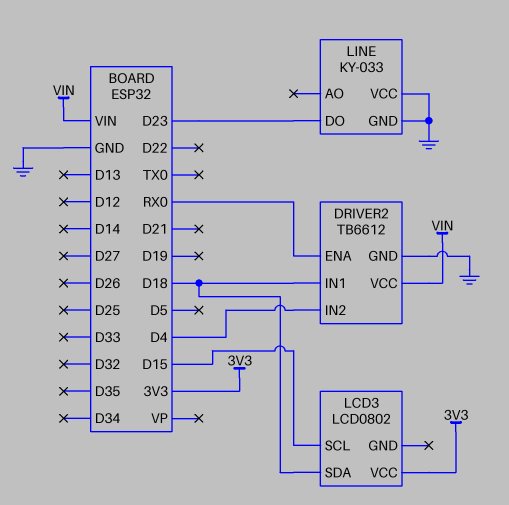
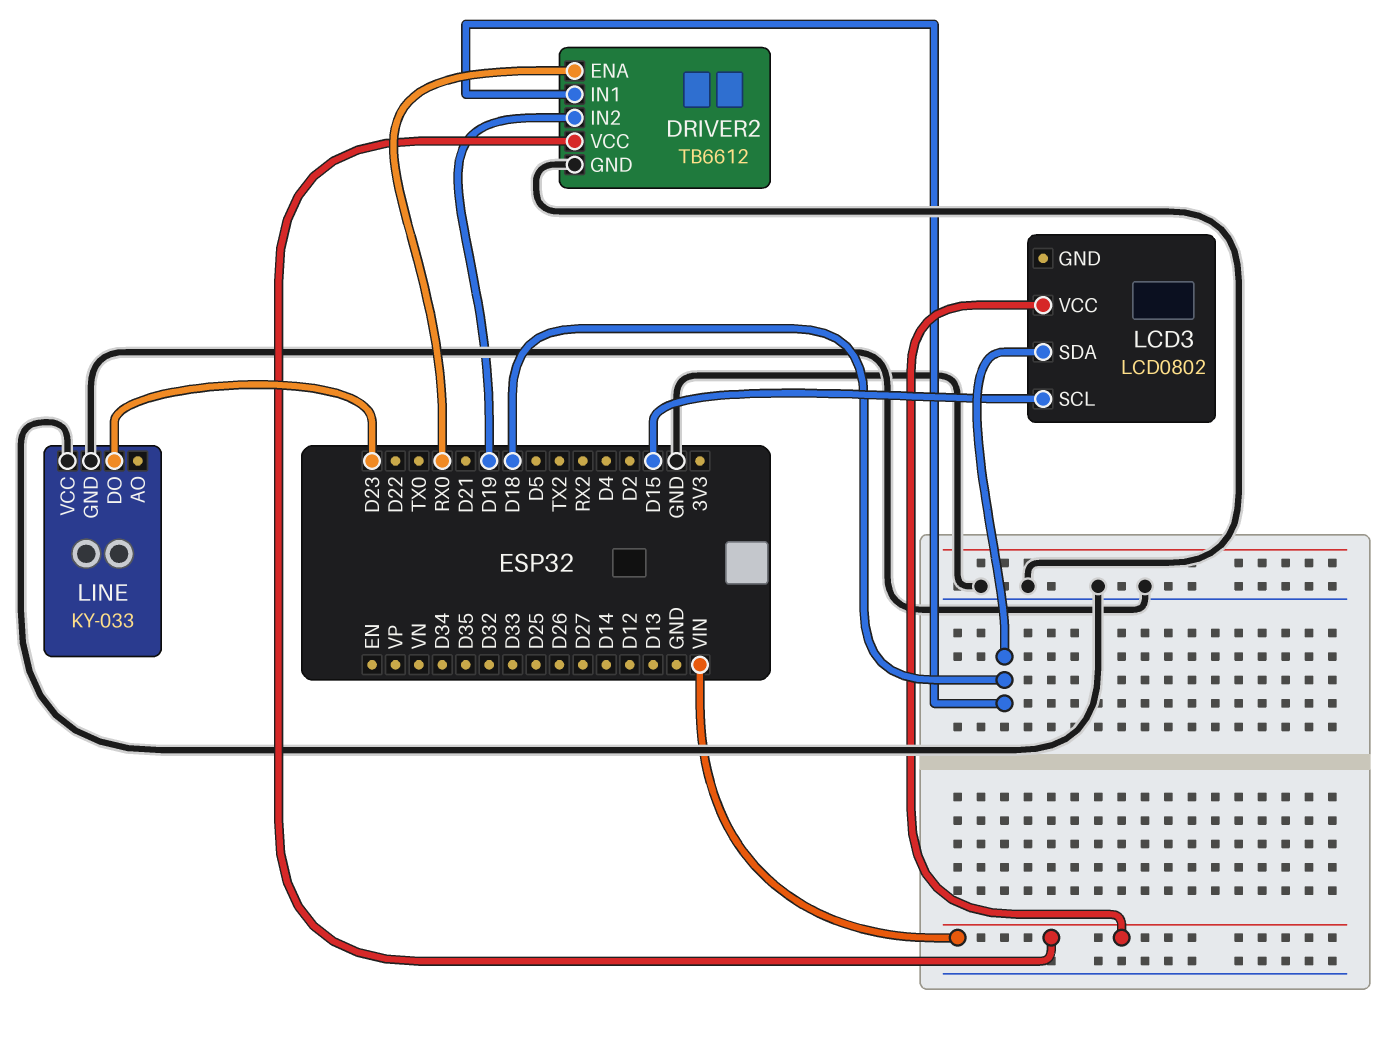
DRIVER2 pin IN2: D4 -> D19
LCD3 pin VCC: 3V3 -> VIN

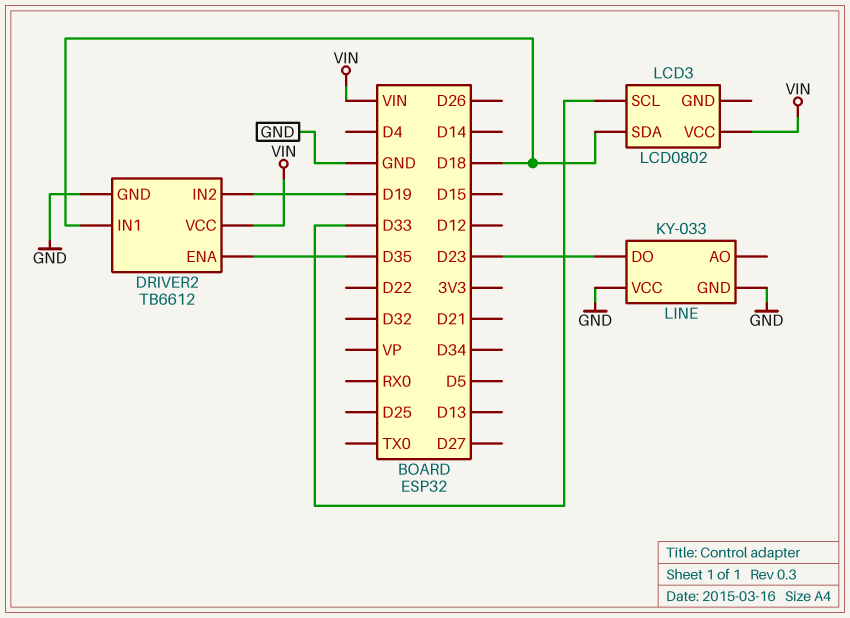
DRIVER2 pin ENA: RX0 -> D35
LCD3 pin SCL: D15 -> D33

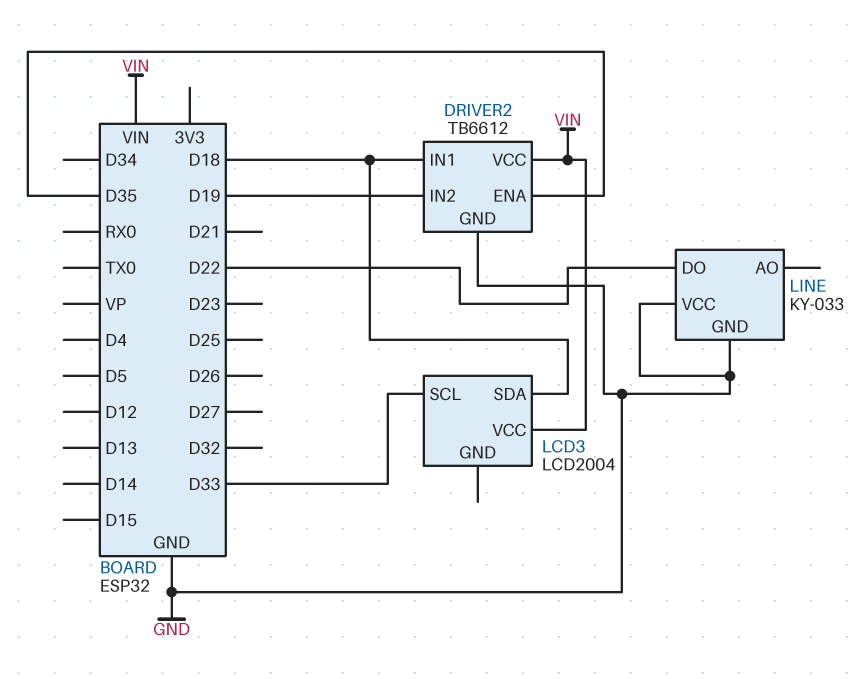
LCD3: LCD0802 -> LCD2004
LINE pin DO: D23 -> D22

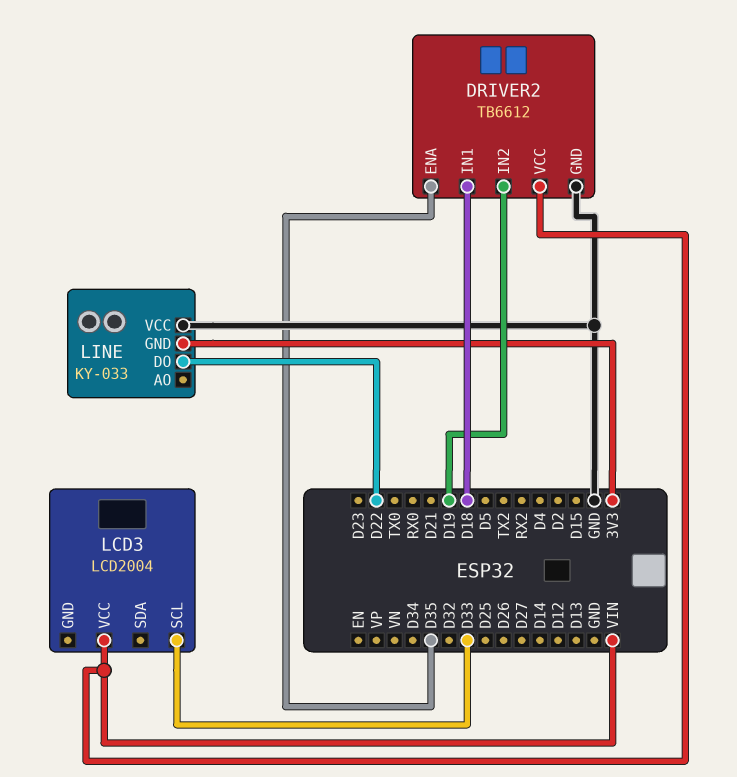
LCD3 pin SDA: D18 -> none
LINE pin GND: GND -> 3V3

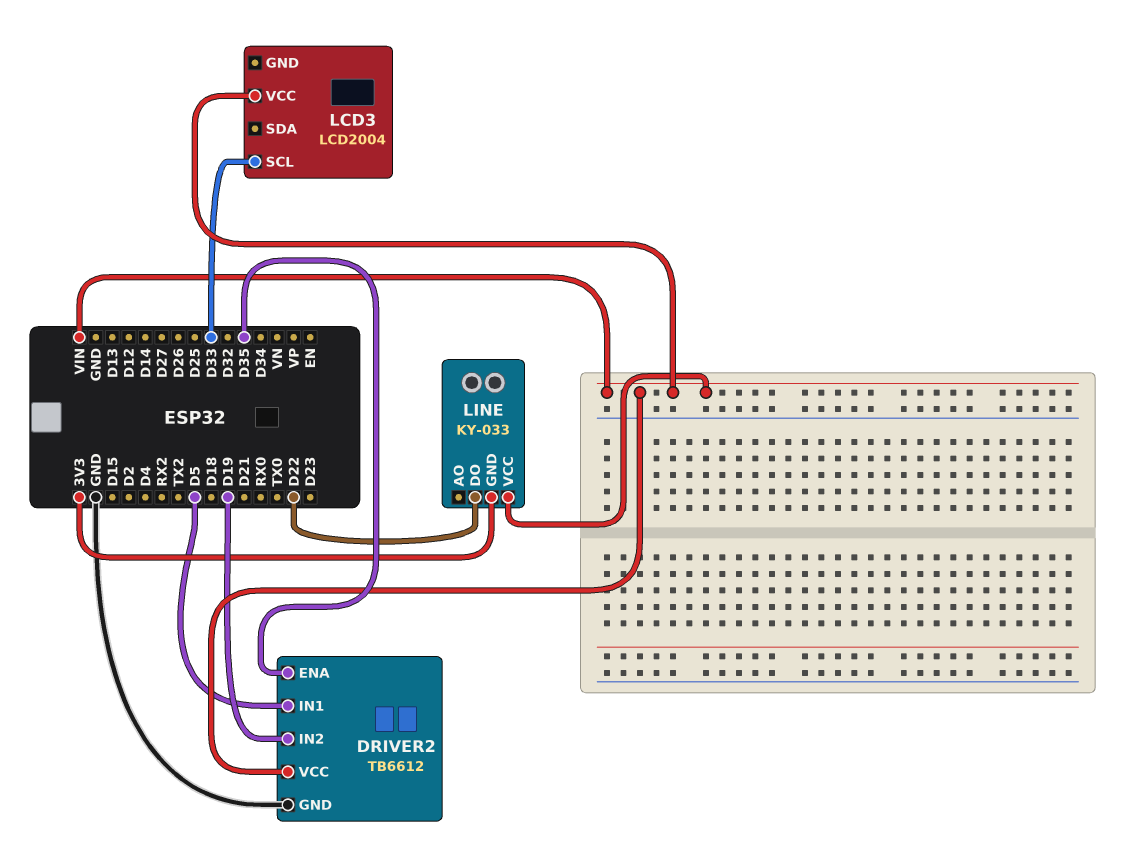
DRIVER2 pin IN1: D18 -> D5
LINE pin VCC: GND -> VIN

